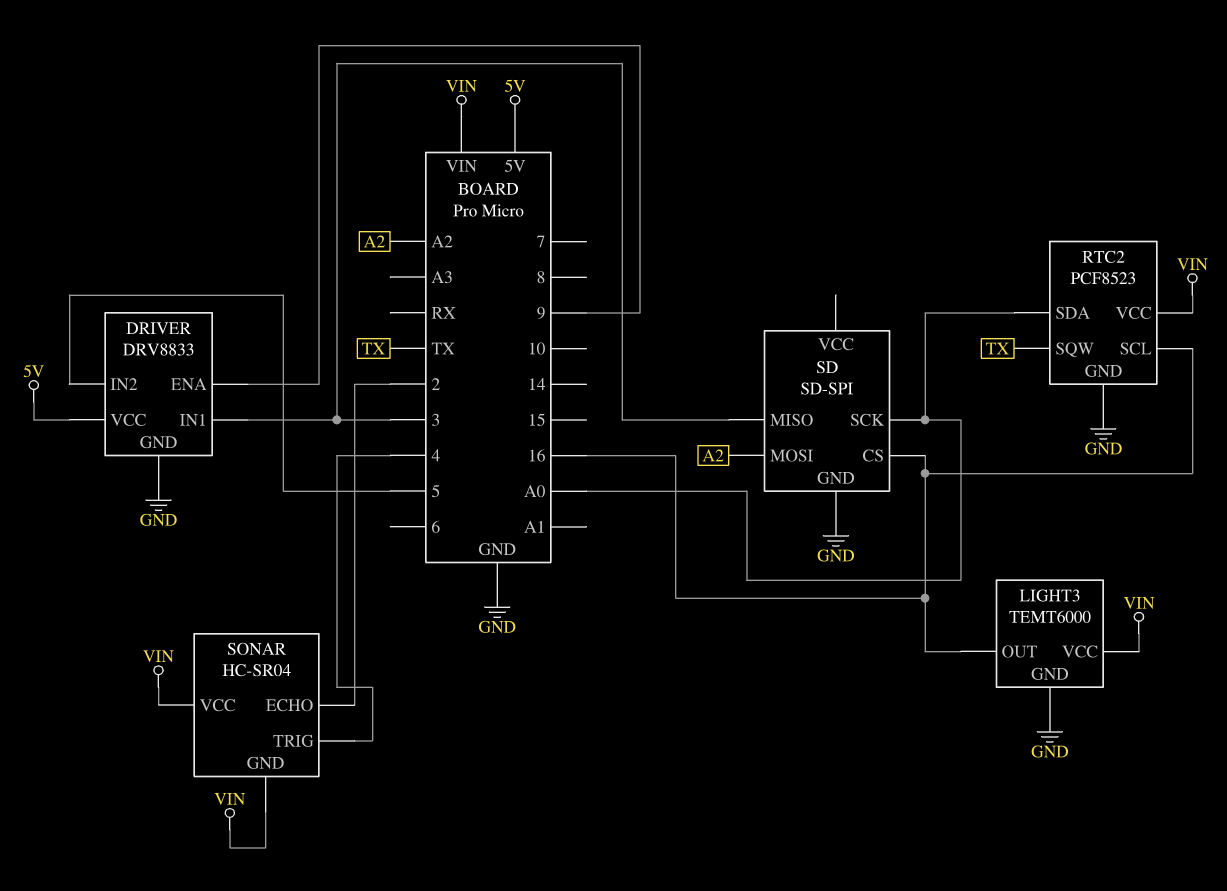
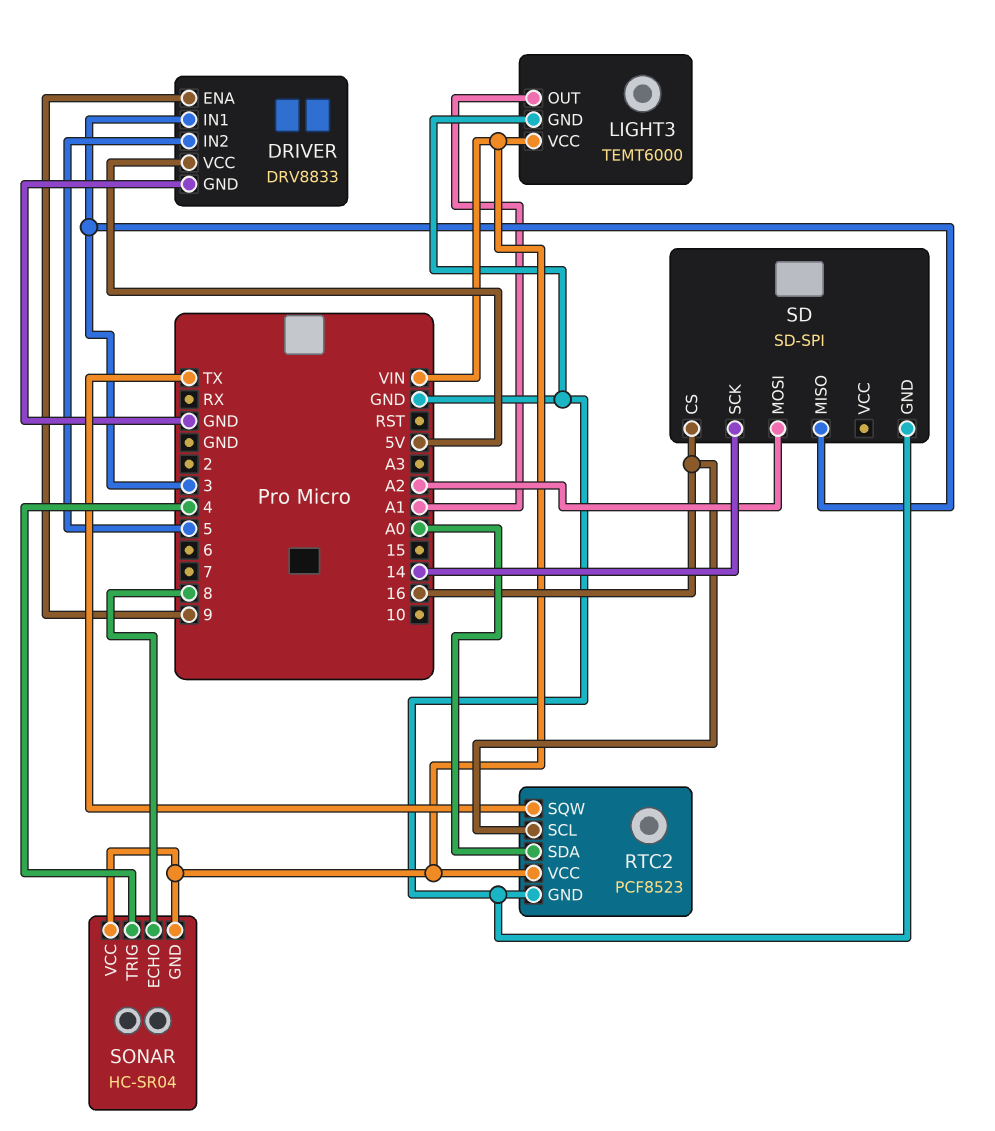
LIGHT3 pin OUT: 16 -> A1
SD pin SCK: A0 -> 14
SONAR pin ECHO: 2 -> 8

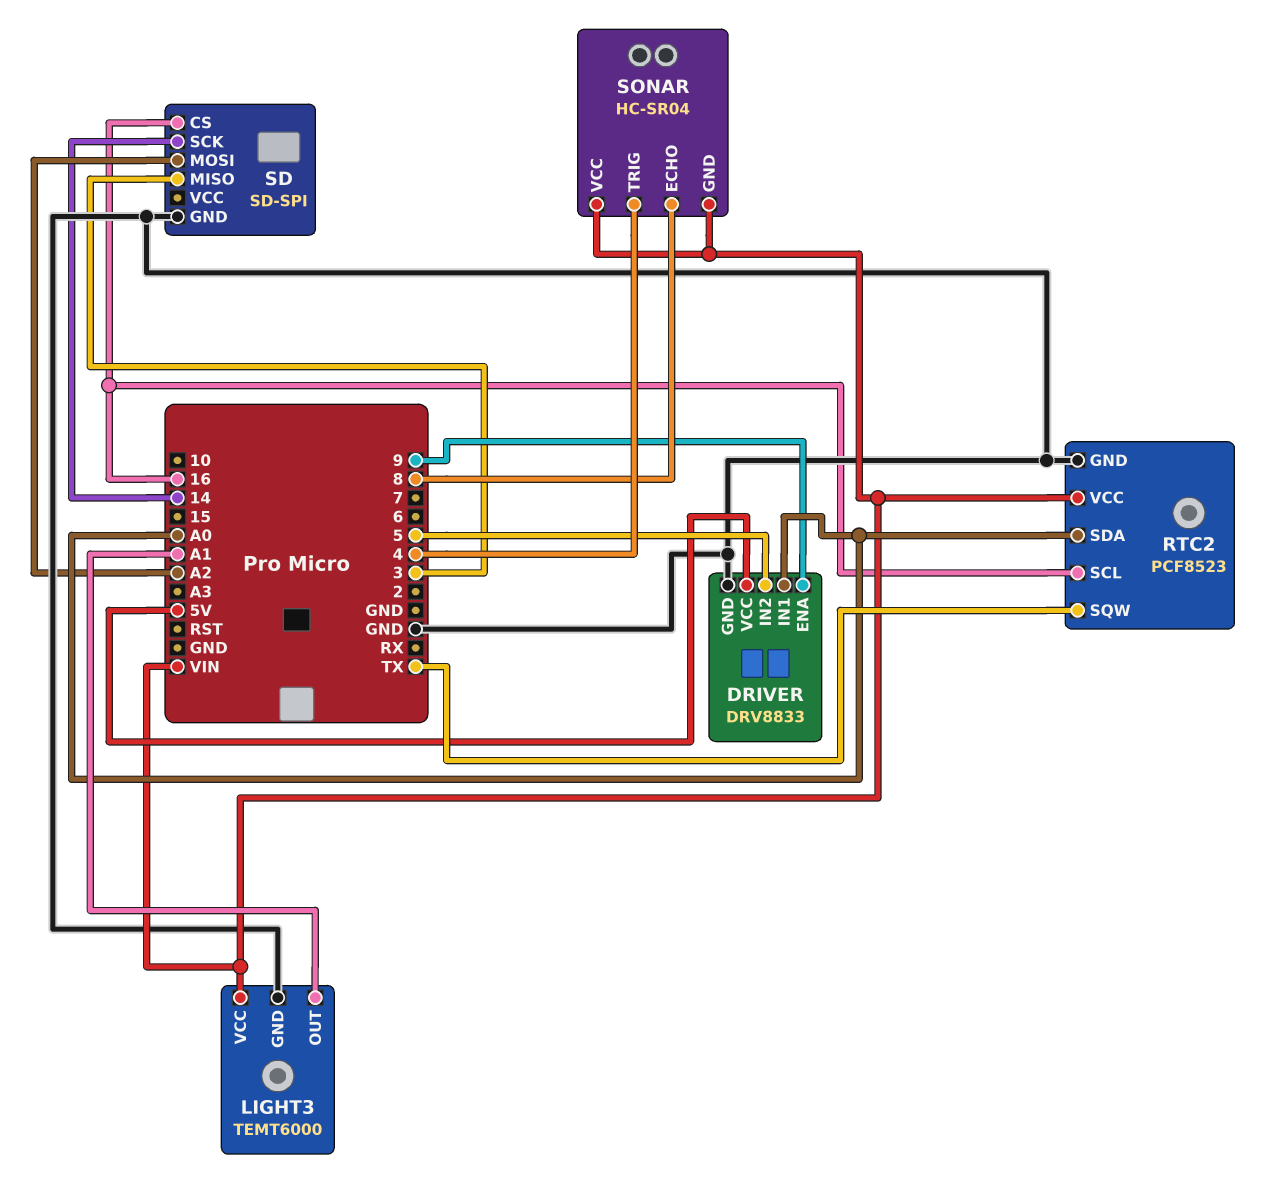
DRIVER pin IN1: 3 -> A0

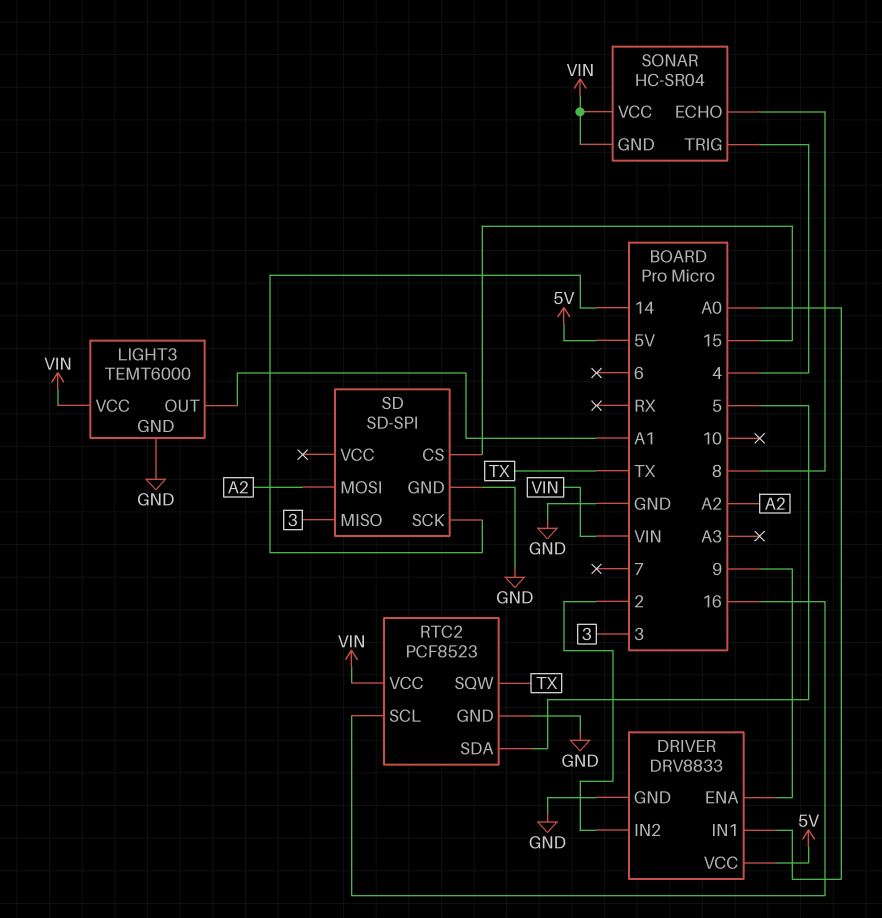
DRIVER pin IN2: 5 -> 2
RTC2 pin SDA: A0 -> 5
SD pin CS: 16 -> 15

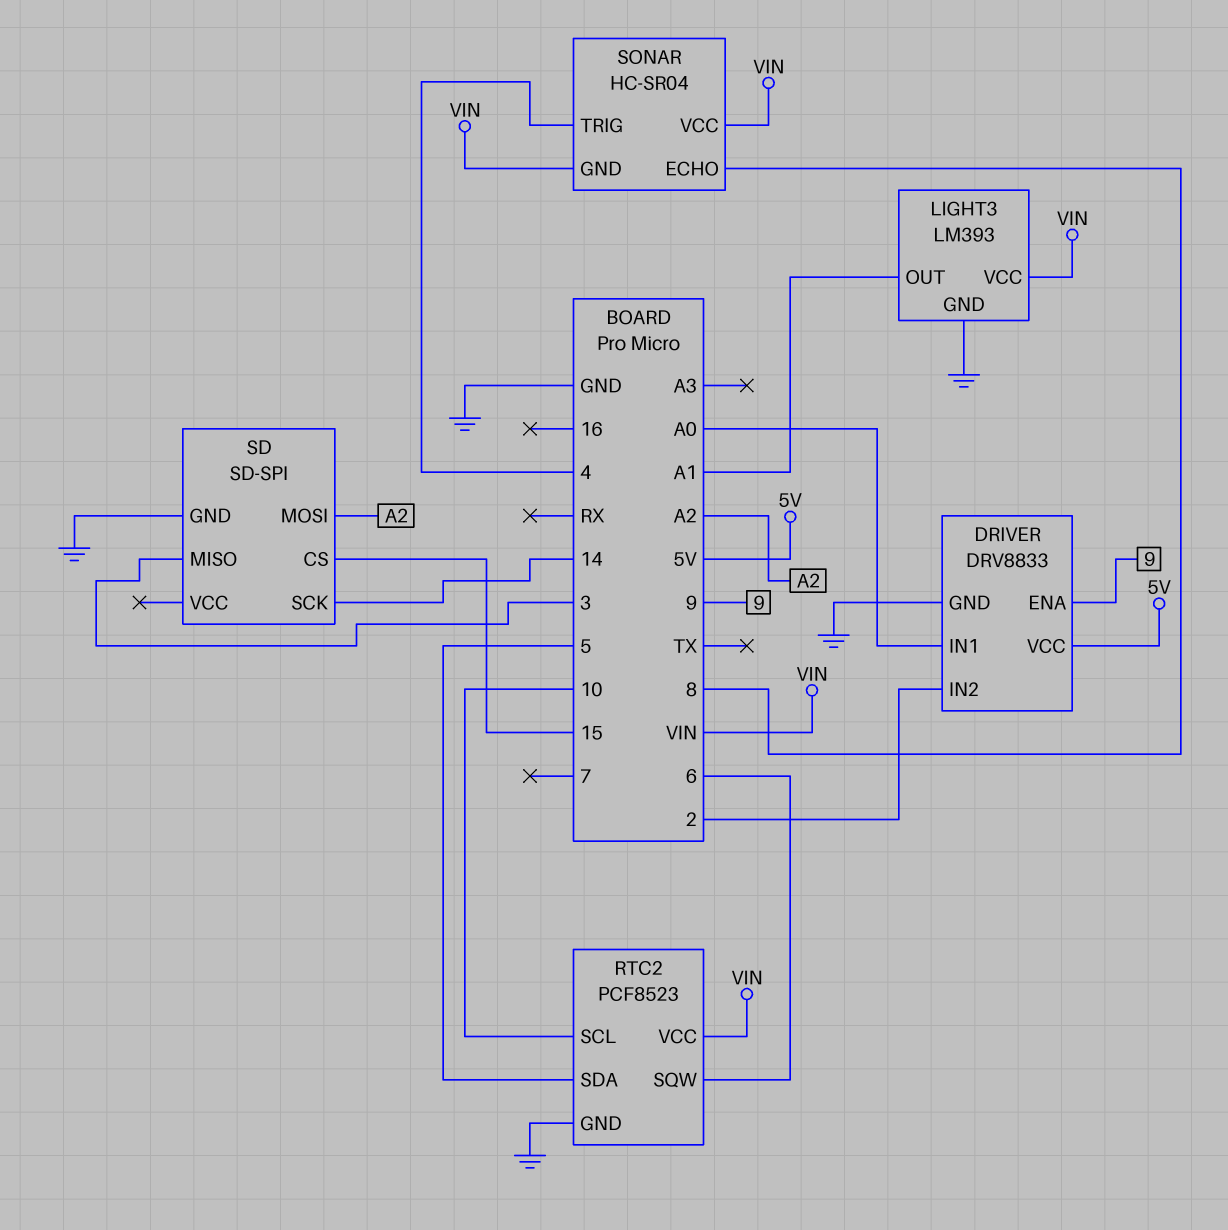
LIGHT3: TEMT6000 -> LM393
RTC2 pin SCL: 16 -> 10
RTC2 pin SQW: TX -> 6

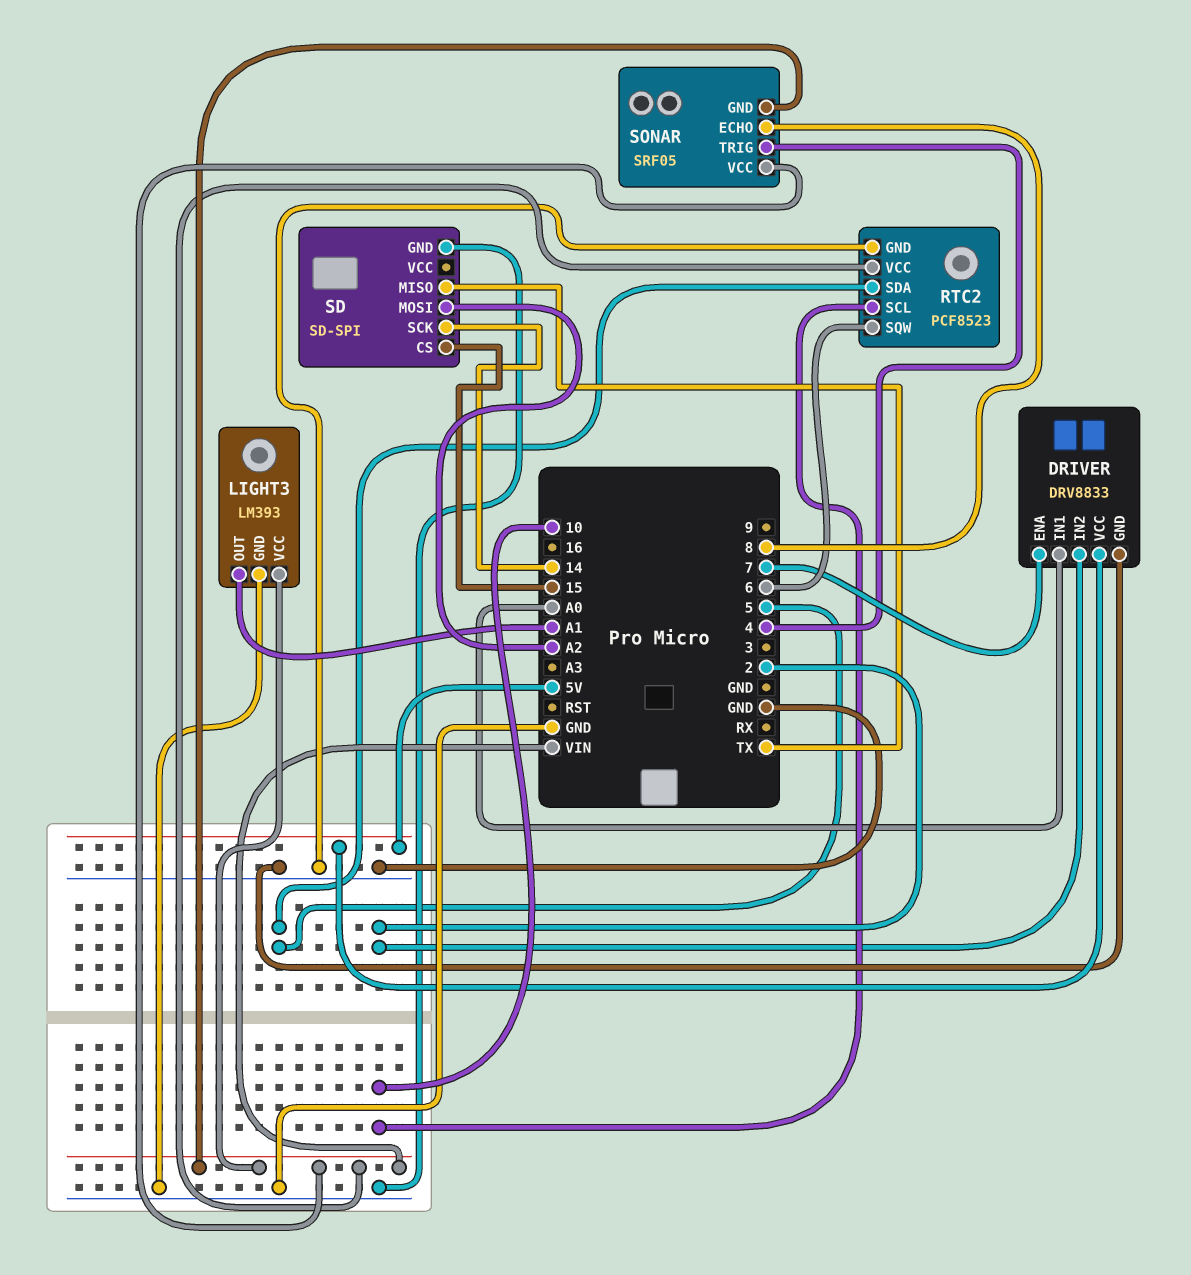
DRIVER pin ENA: 9 -> 7
SD pin MISO: 3 -> TX
SONAR: HC-SR04 -> SRF05

